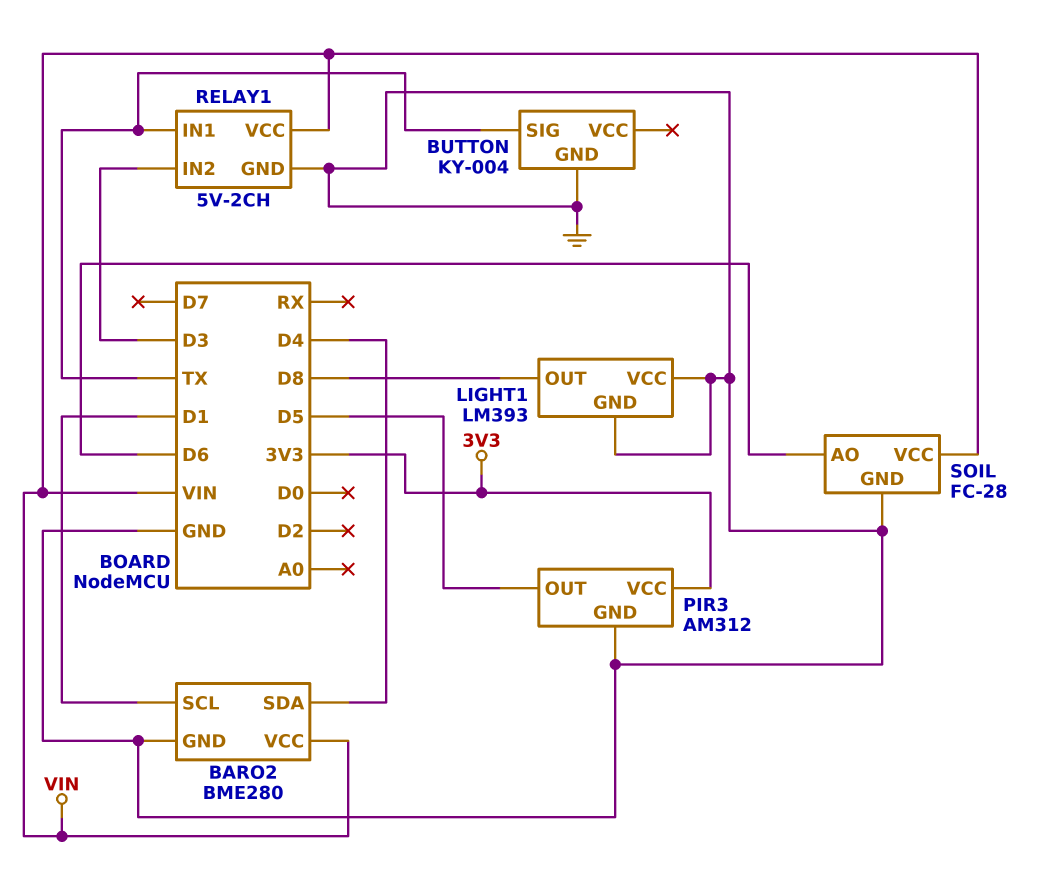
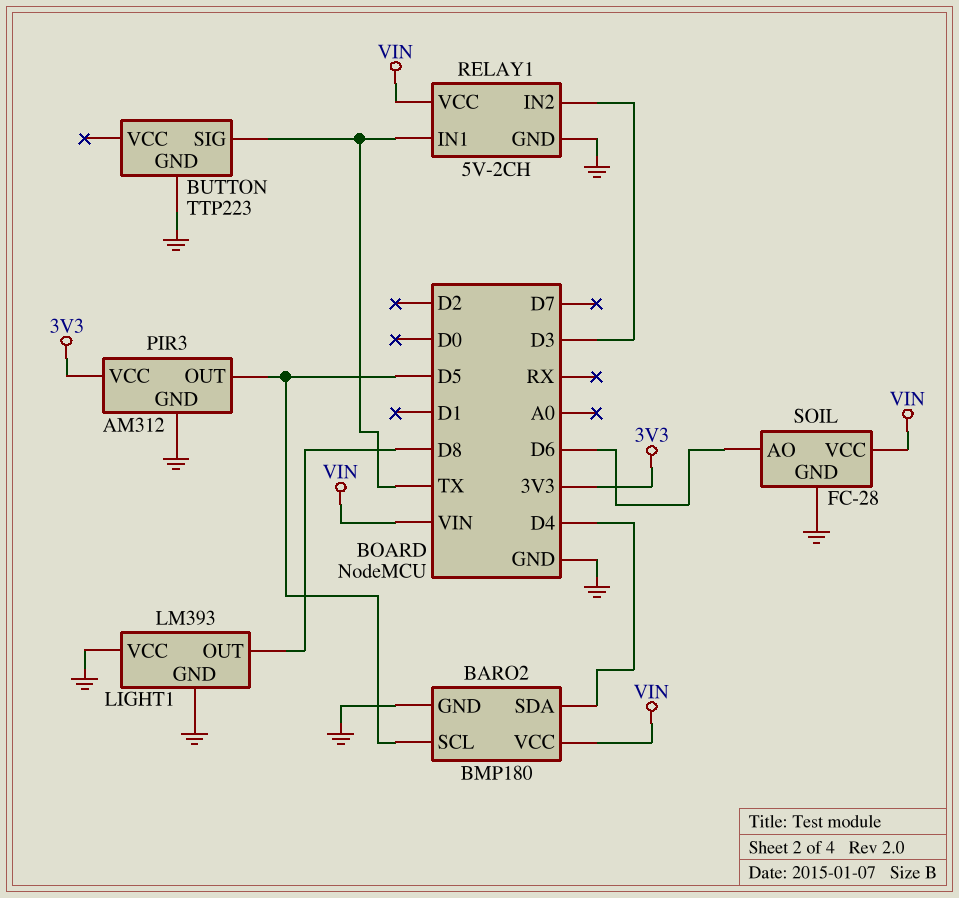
BARO2: BME280 -> BMP180
BARO2 pin SCL: D1 -> D5
BUTTON: KY-004 -> TTP223

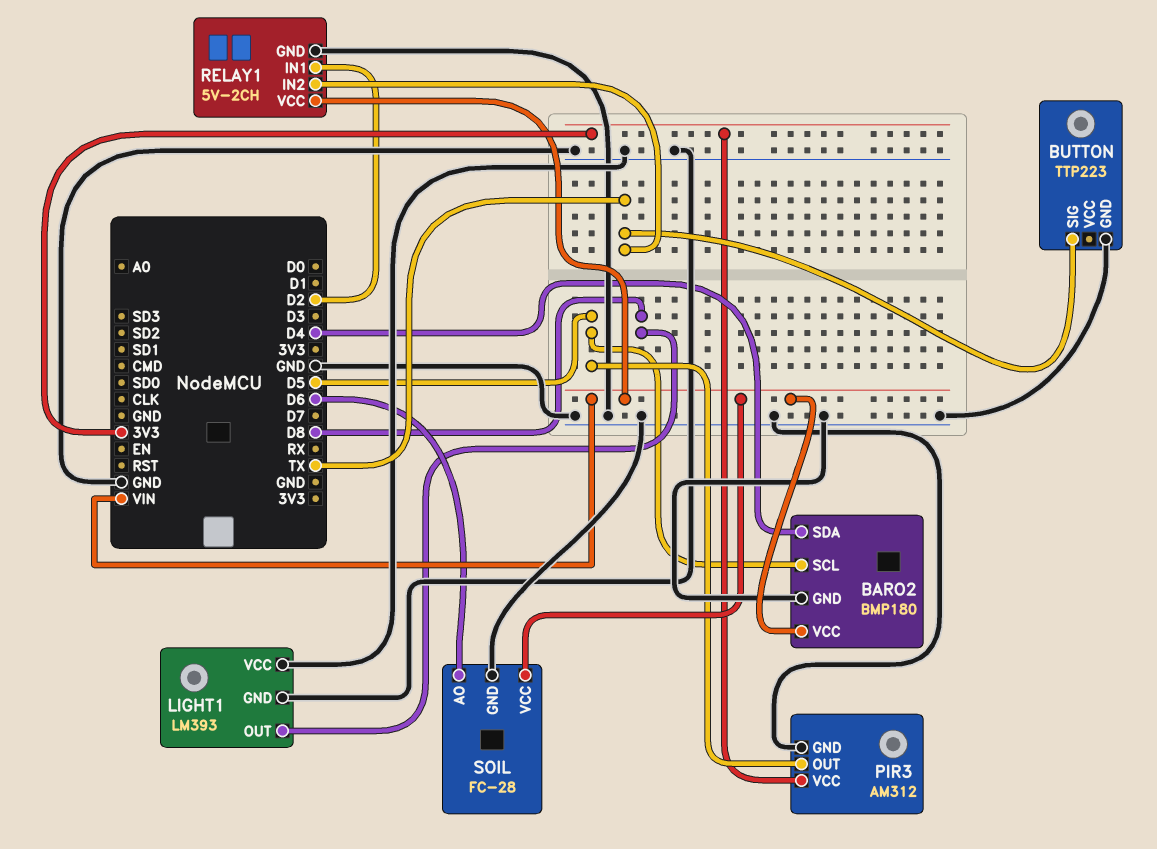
RELAY1 pin IN1: TX -> D2
RELAY1 pin IN2: D3 -> TX

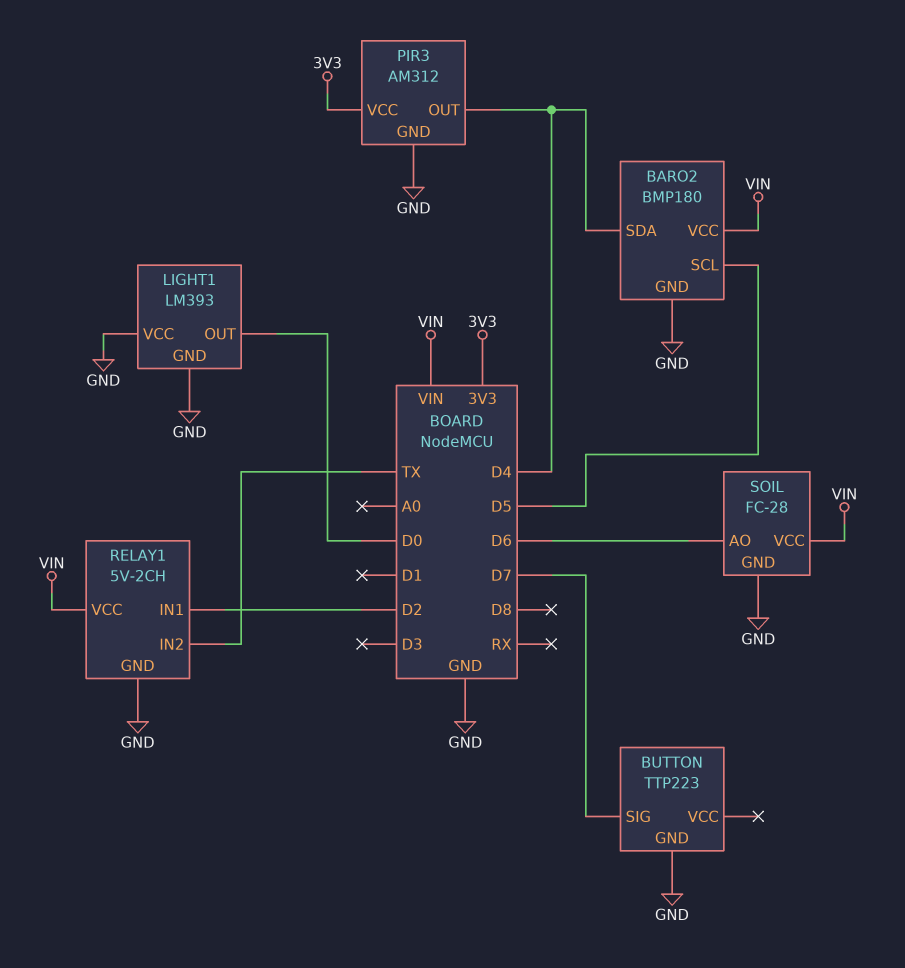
BUTTON pin SIG: TX -> D7
LIGHT1 pin OUT: D8 -> D0
PIR3 pin OUT: D5 -> D4

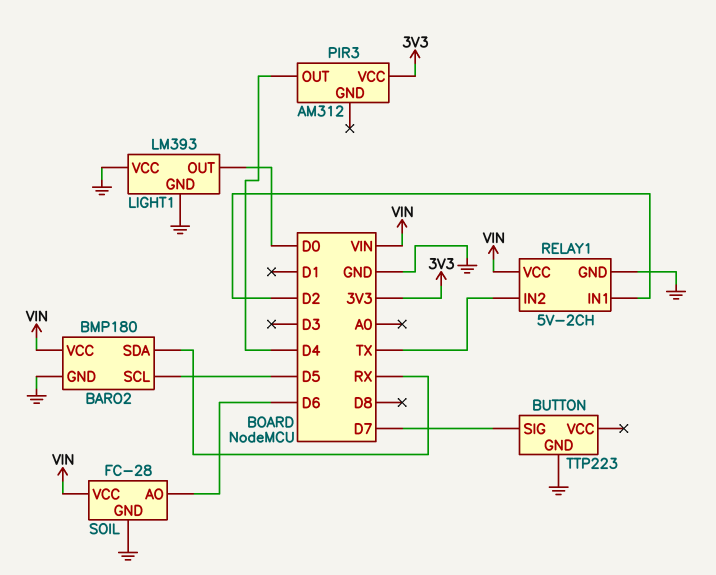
BARO2 pin SDA: D4 -> RX
PIR3 pin GND: GND -> none

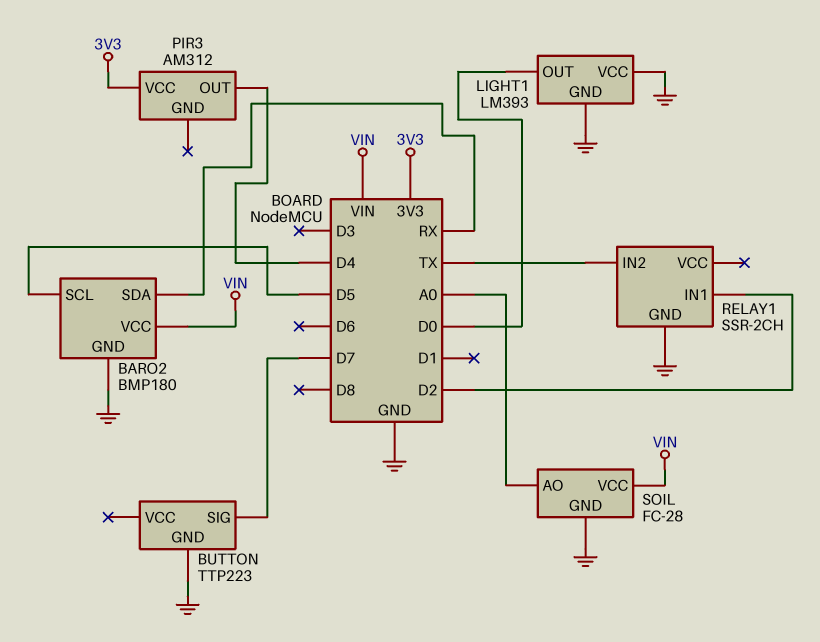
RELAY1: 5V-2CH -> SSR-2CH
RELAY1 pin VCC: VIN -> none
SOIL pin AO: D6 -> A0

